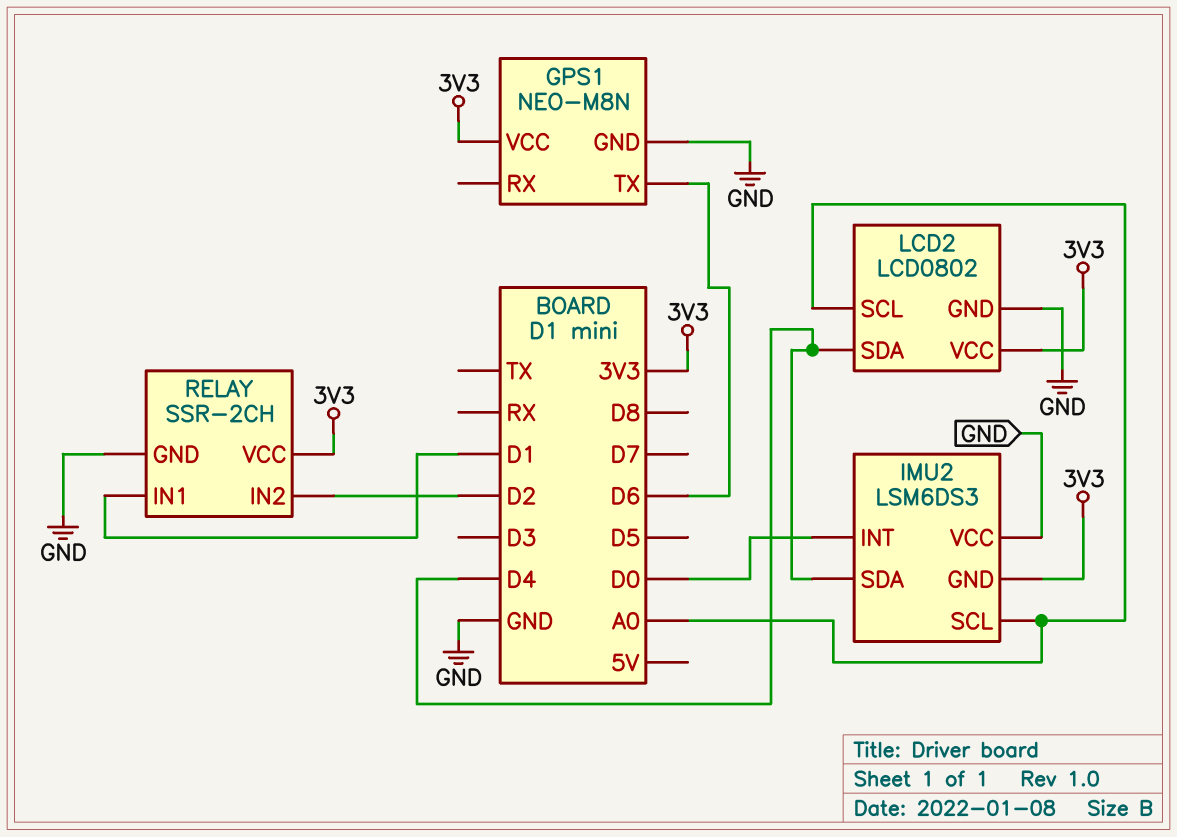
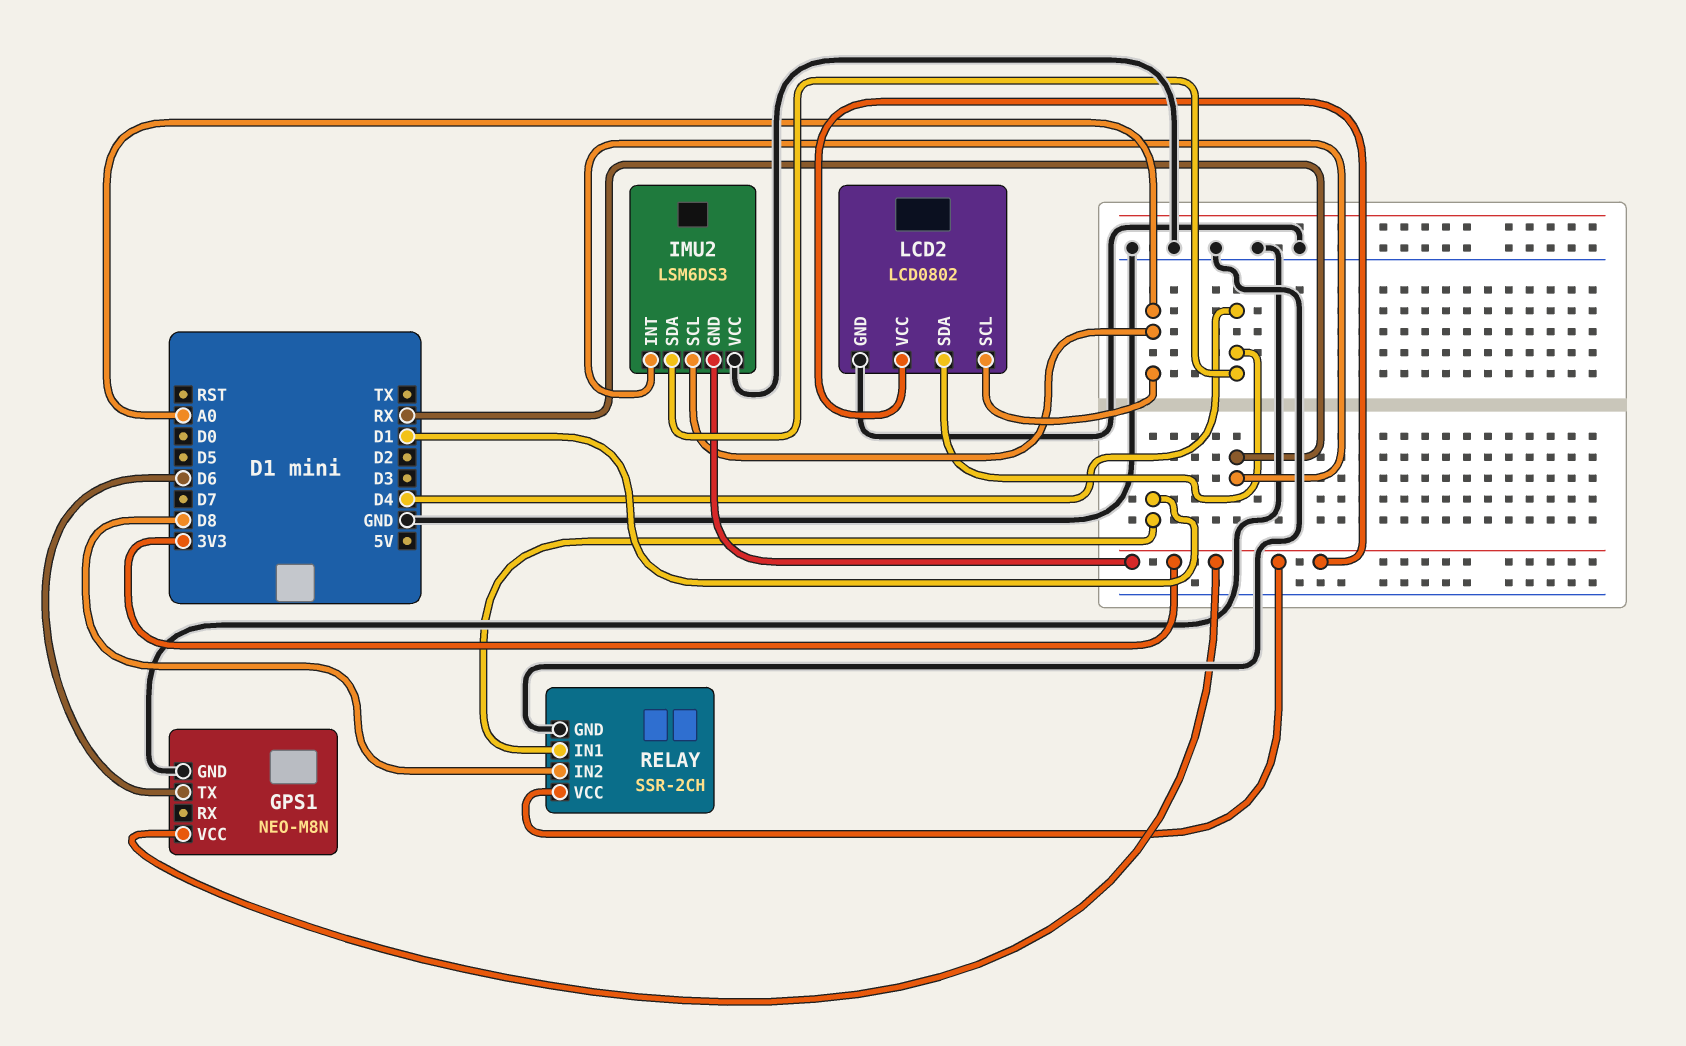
IMU2 pin INT: D0 -> RX
RELAY pin IN2: D2 -> D8

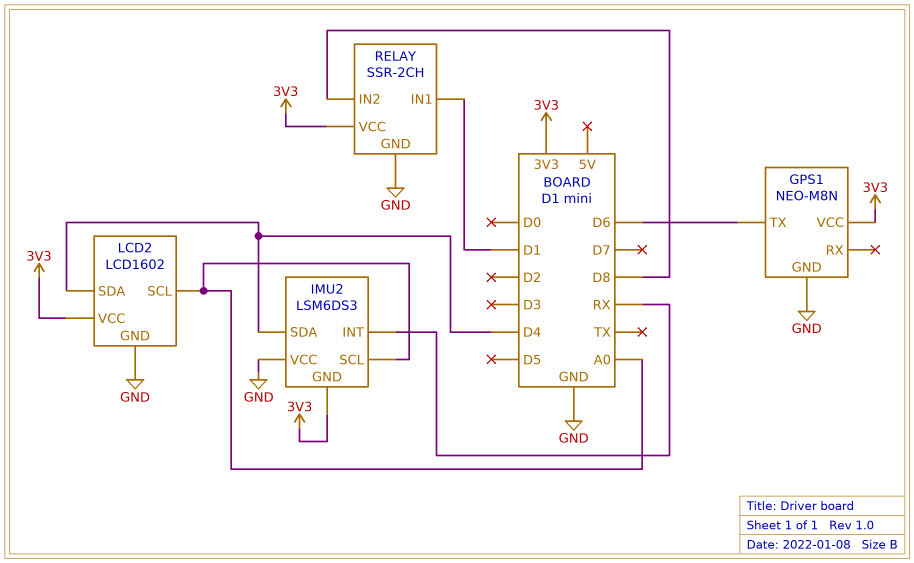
LCD2: LCD0802 -> LCD1602

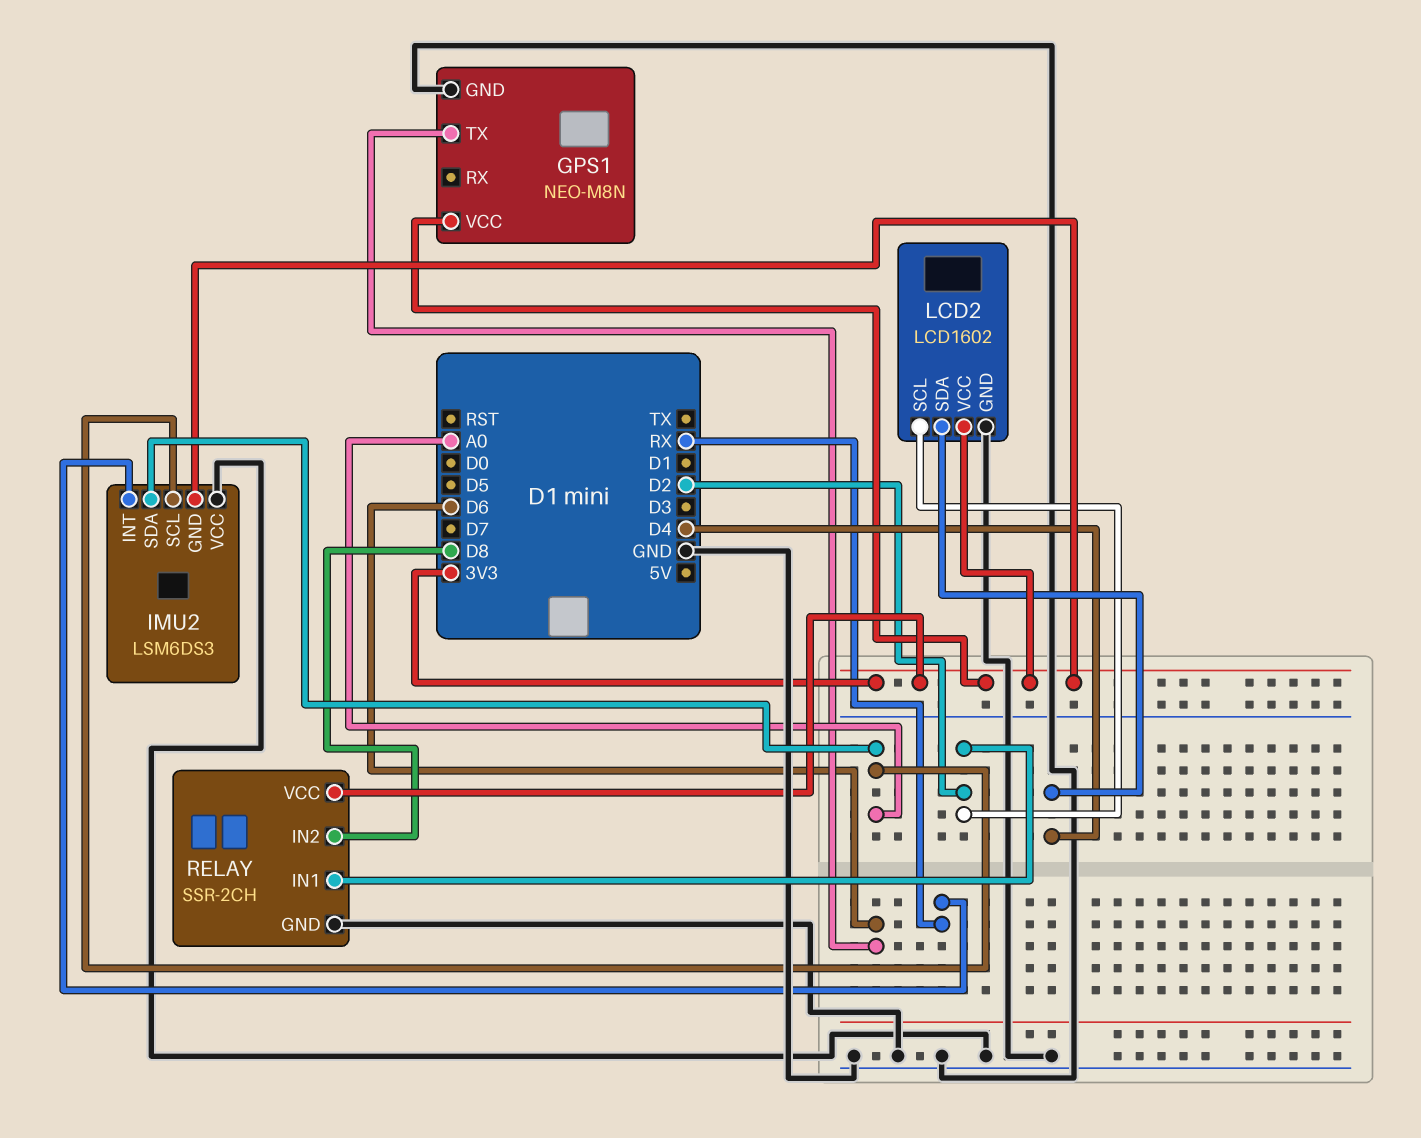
IMU2 pin SDA: D4 -> A0
LCD2 pin SCL: A0 -> D2
RELAY pin IN1: D1 -> D2

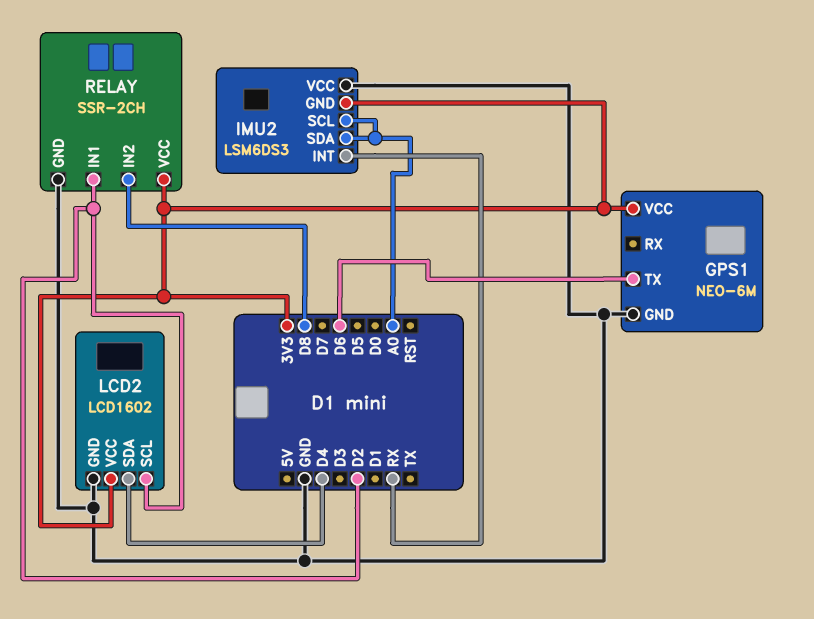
GPS1: NEO-M8N -> NEO-6M

